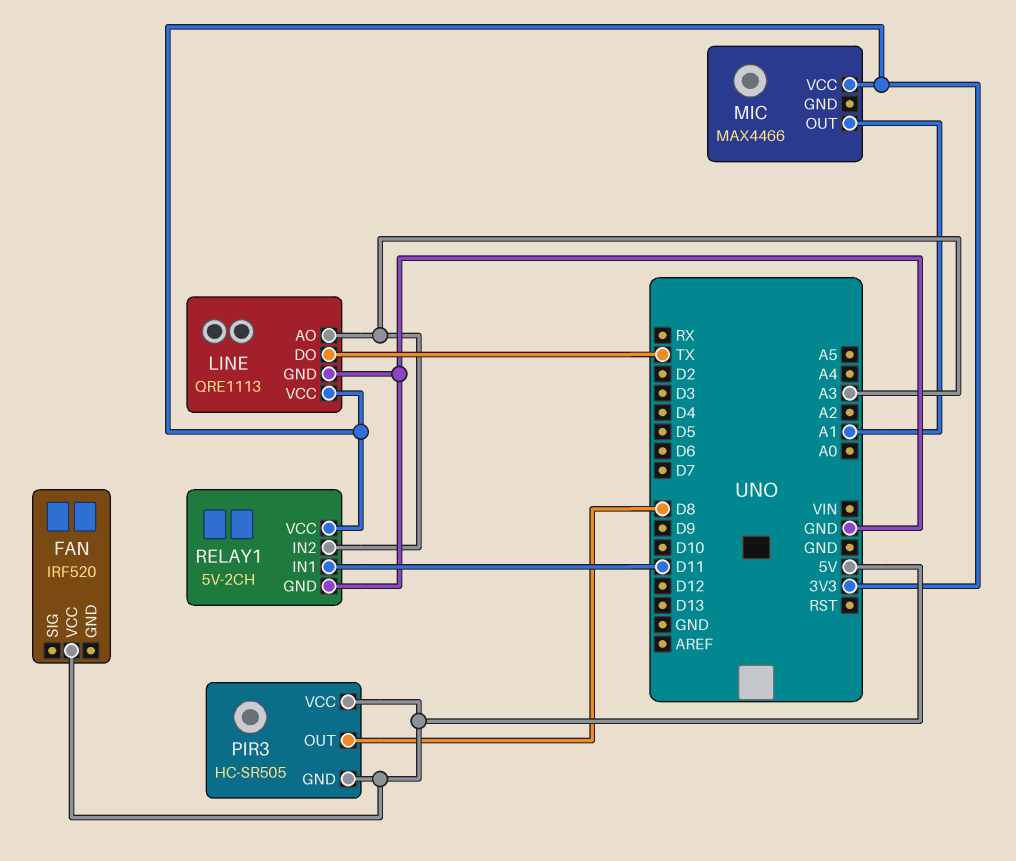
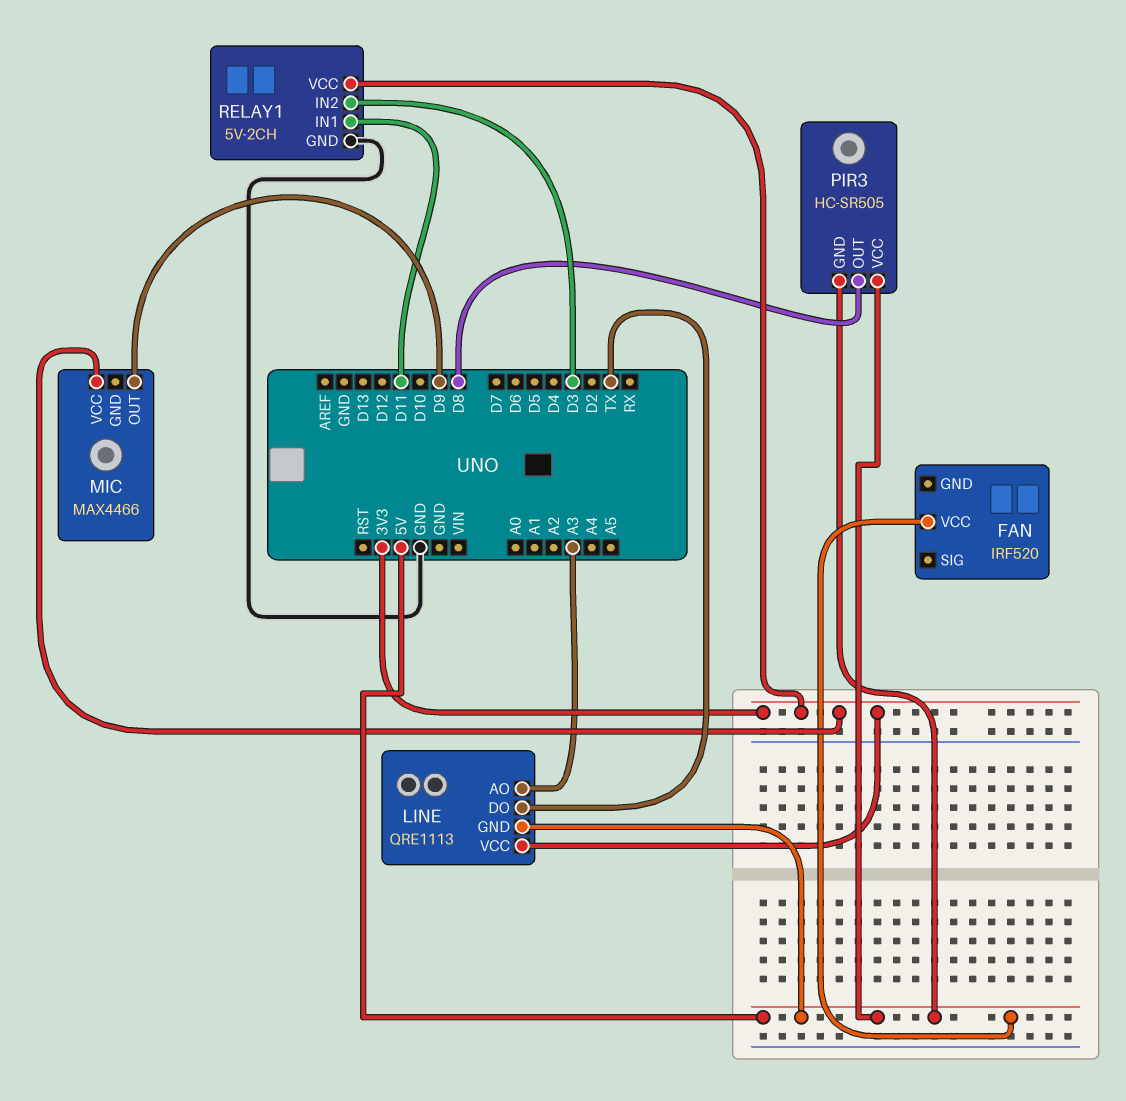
LINE pin GND: GND -> 5V
MIC pin OUT: A1 -> D9
RELAY1 pin IN2: A3 -> D3

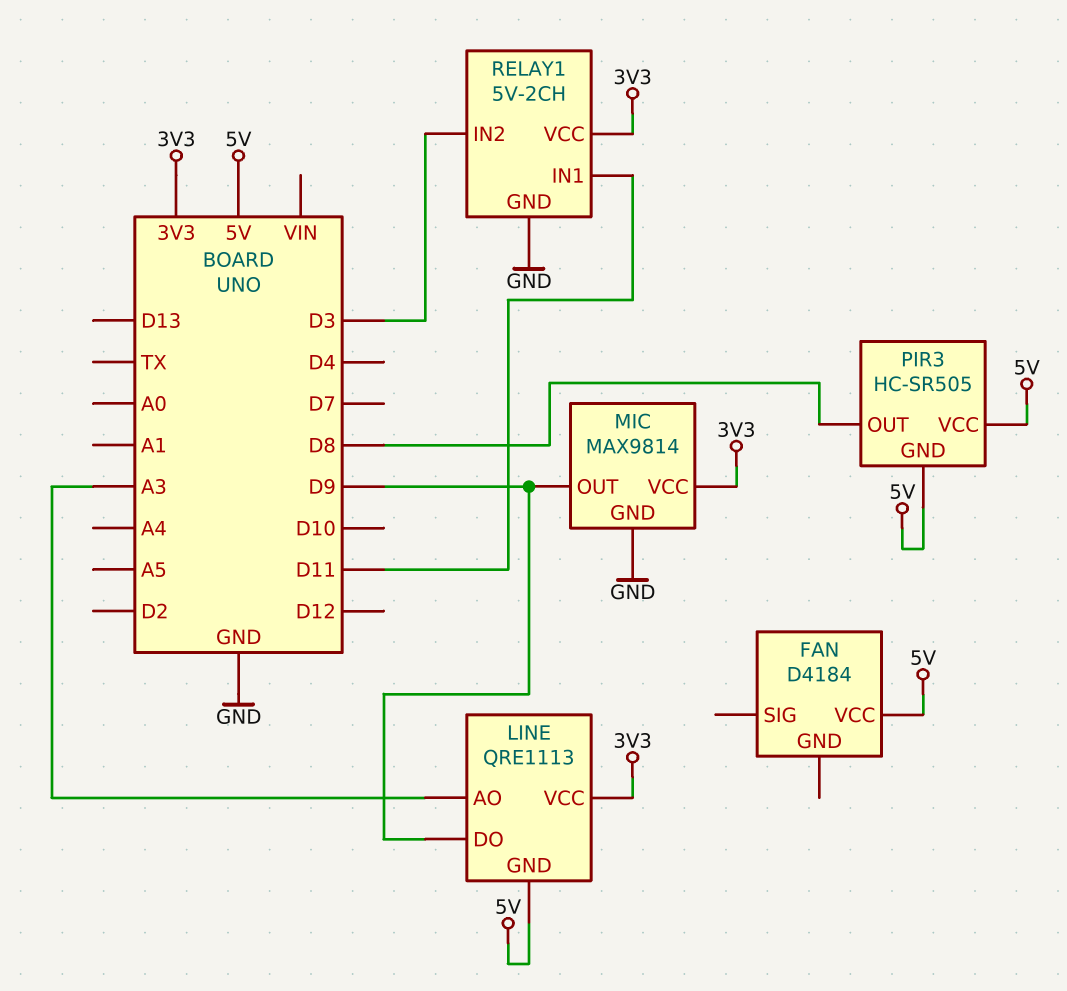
FAN: IRF520 -> D4184
LINE pin DO: TX -> D9
MIC: MAX4466 -> MAX9814
MIC pin GND: none -> GND

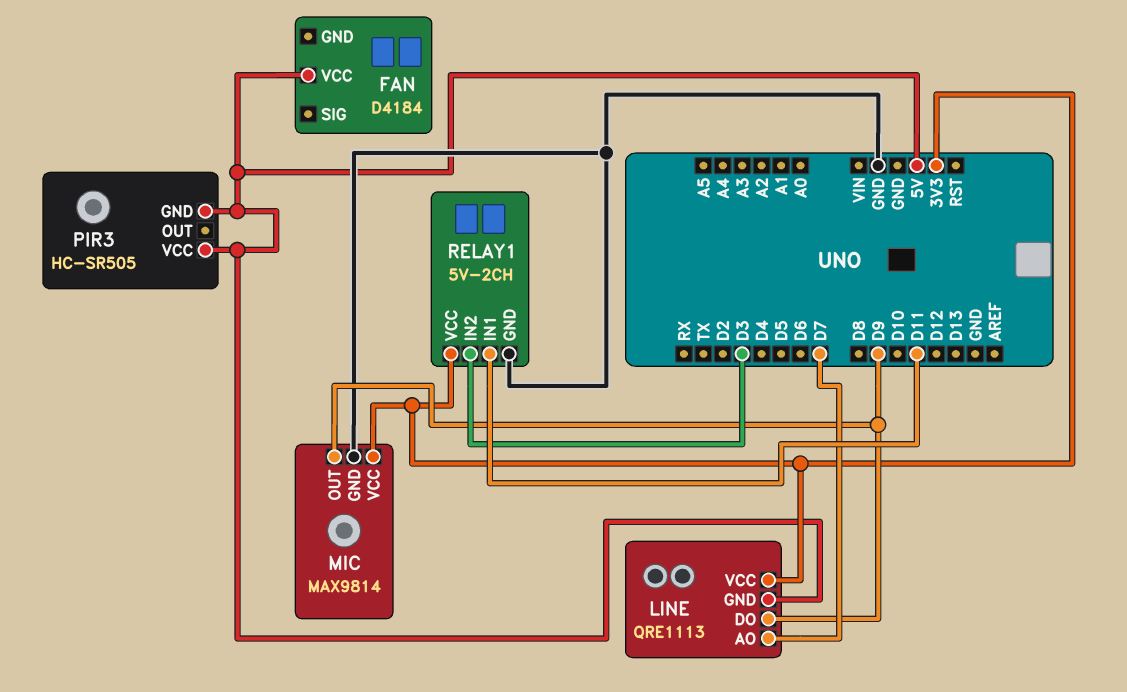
LINE pin AO: A3 -> D7
PIR3 pin OUT: D8 -> none

